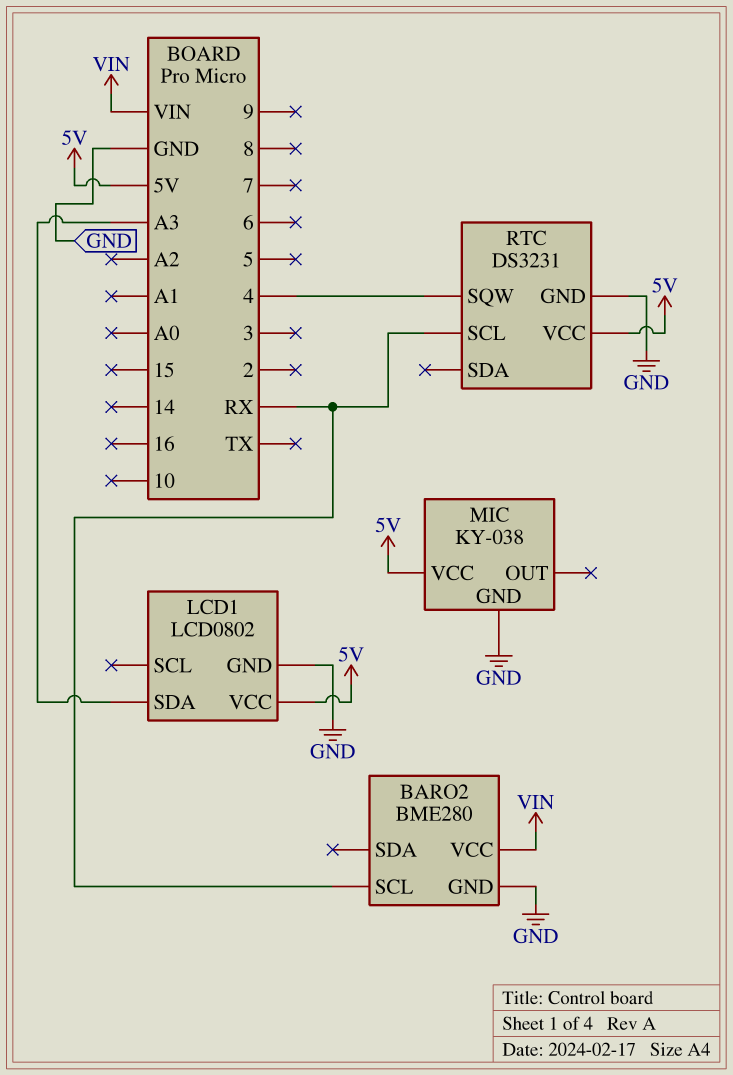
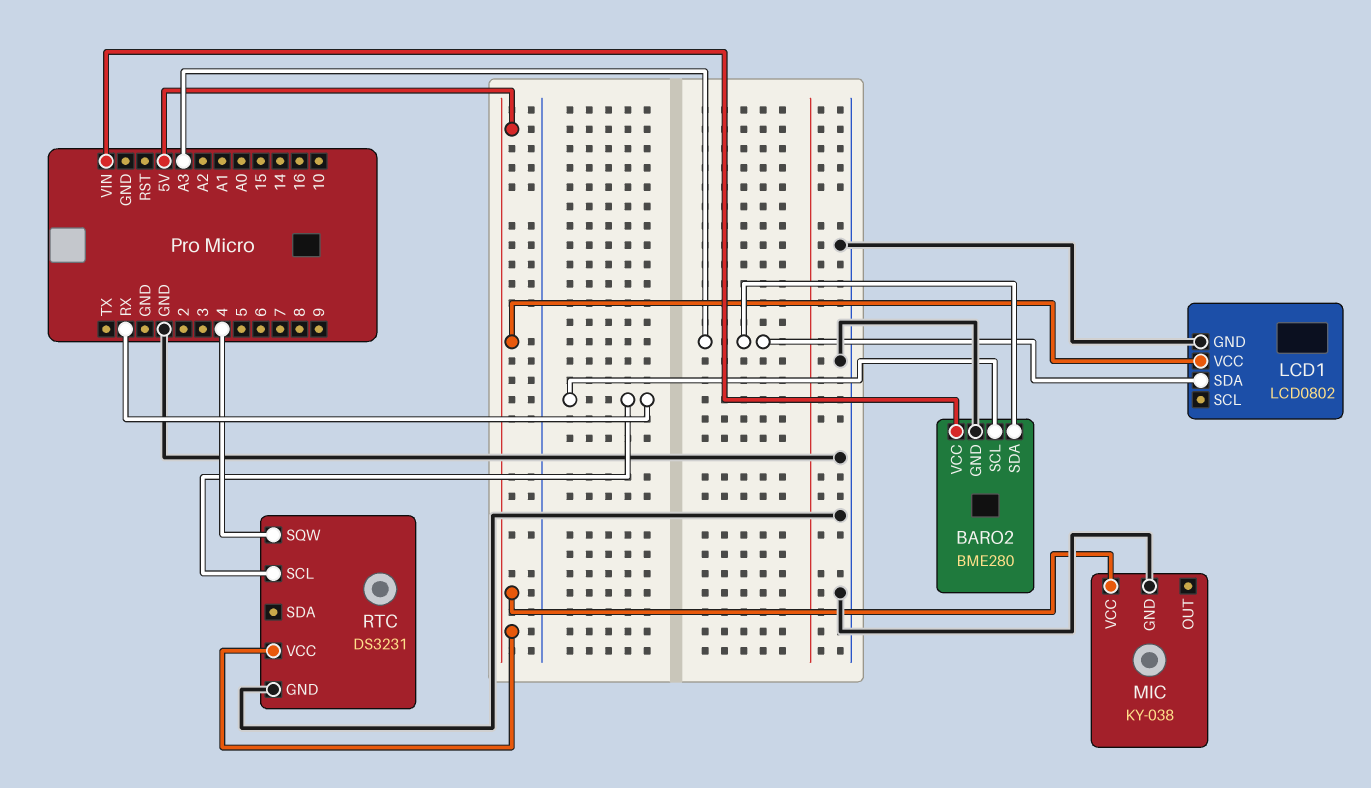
BARO2 pin SDA: none -> A3

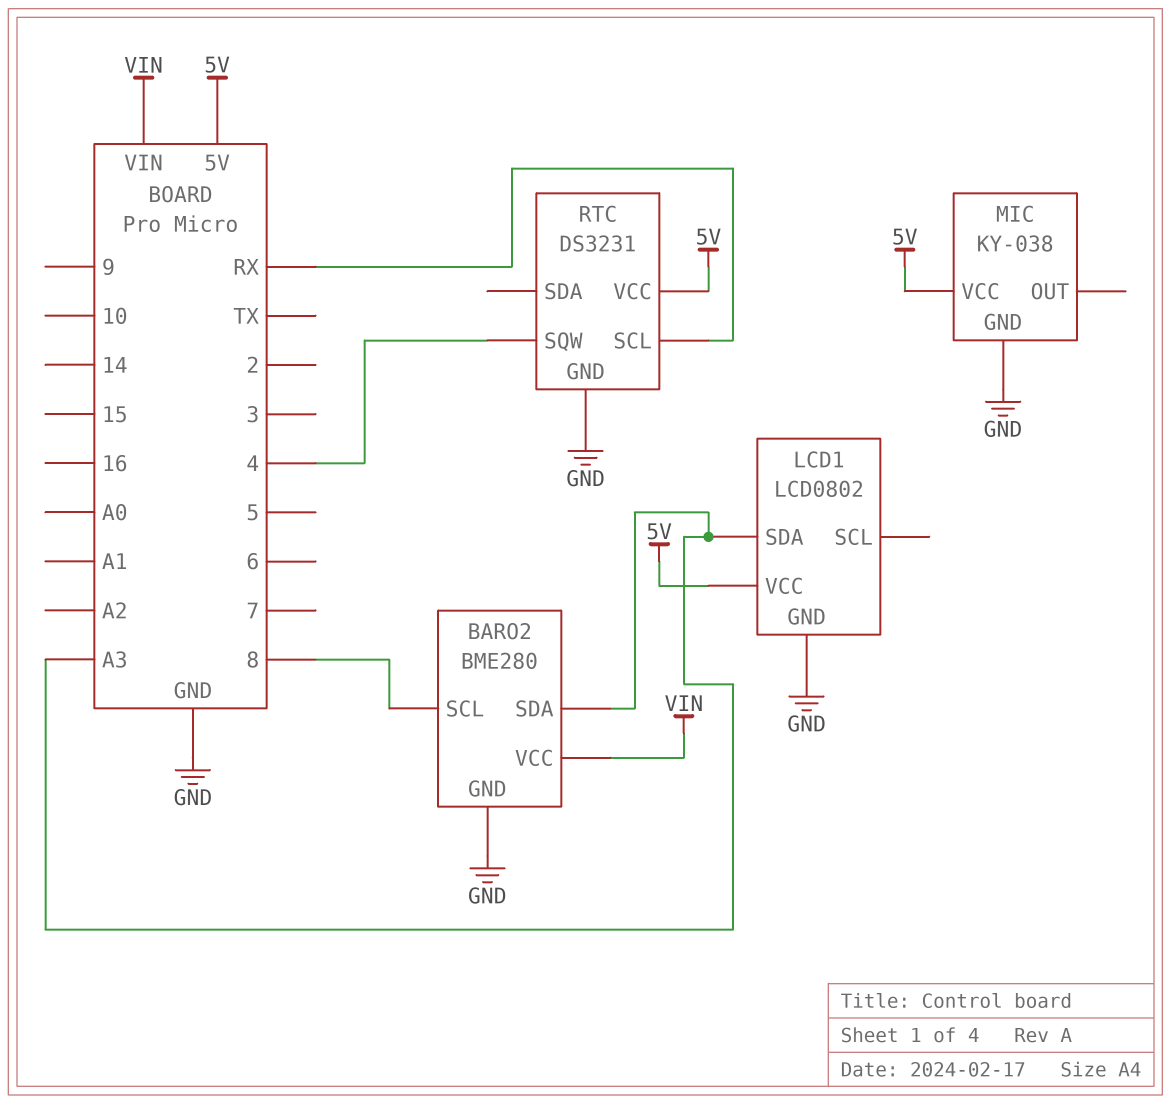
BARO2 pin SCL: RX -> 8

